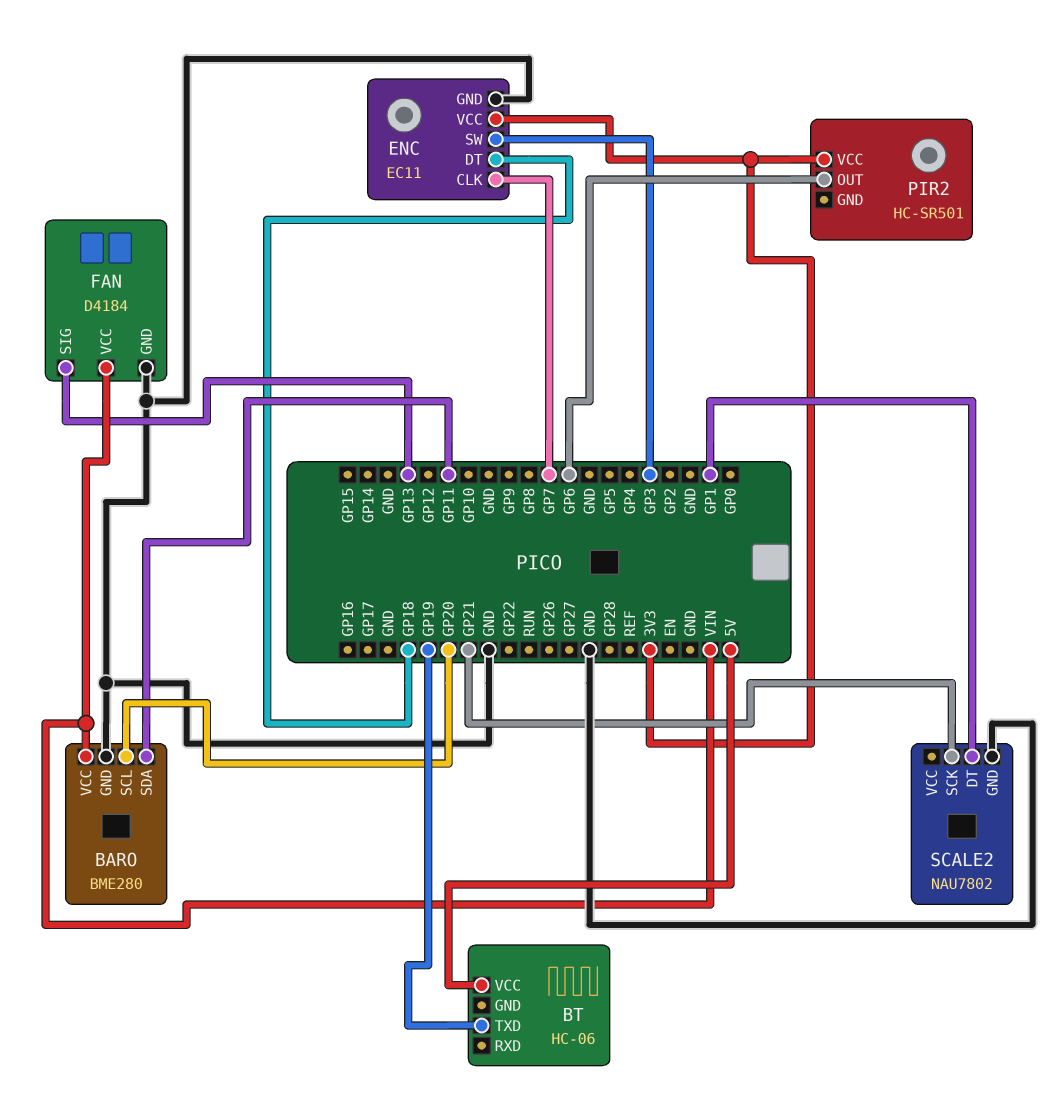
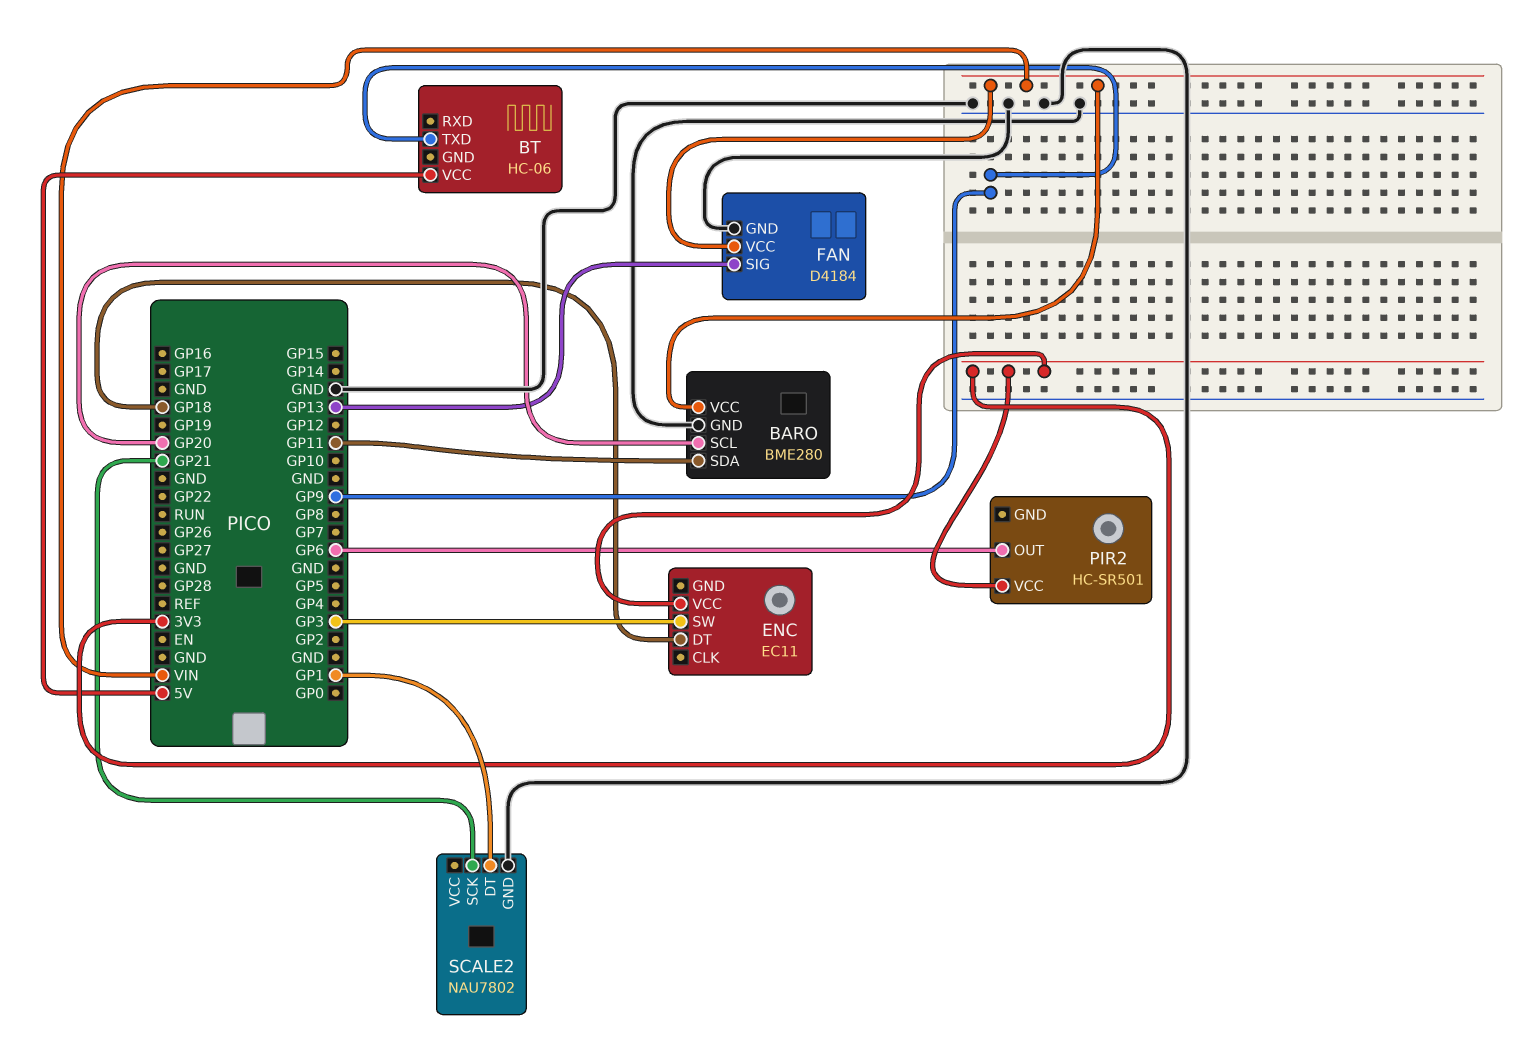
BT pin TXD: GP19 -> GP9
ENC pin CLK: GP7 -> none
ENC pin GND: GND -> none

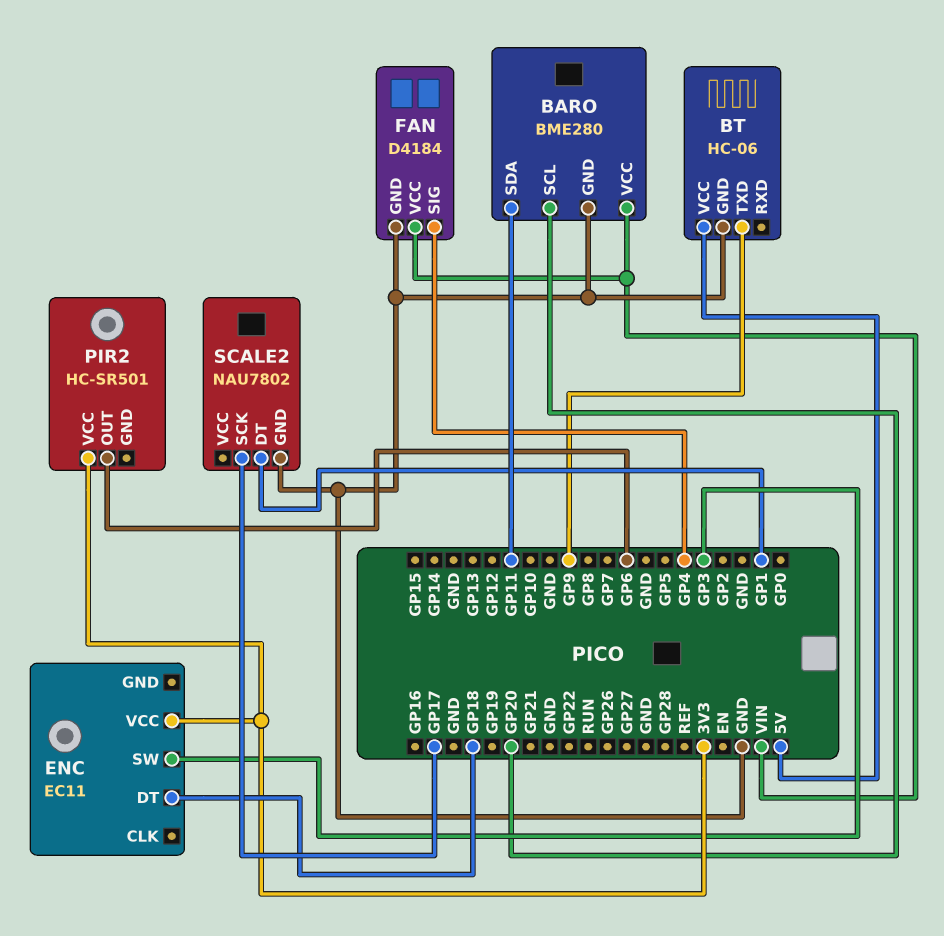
BT pin GND: none -> GND
FAN pin SIG: GP13 -> GP4
SCALE2 pin SCK: GP21 -> GP17

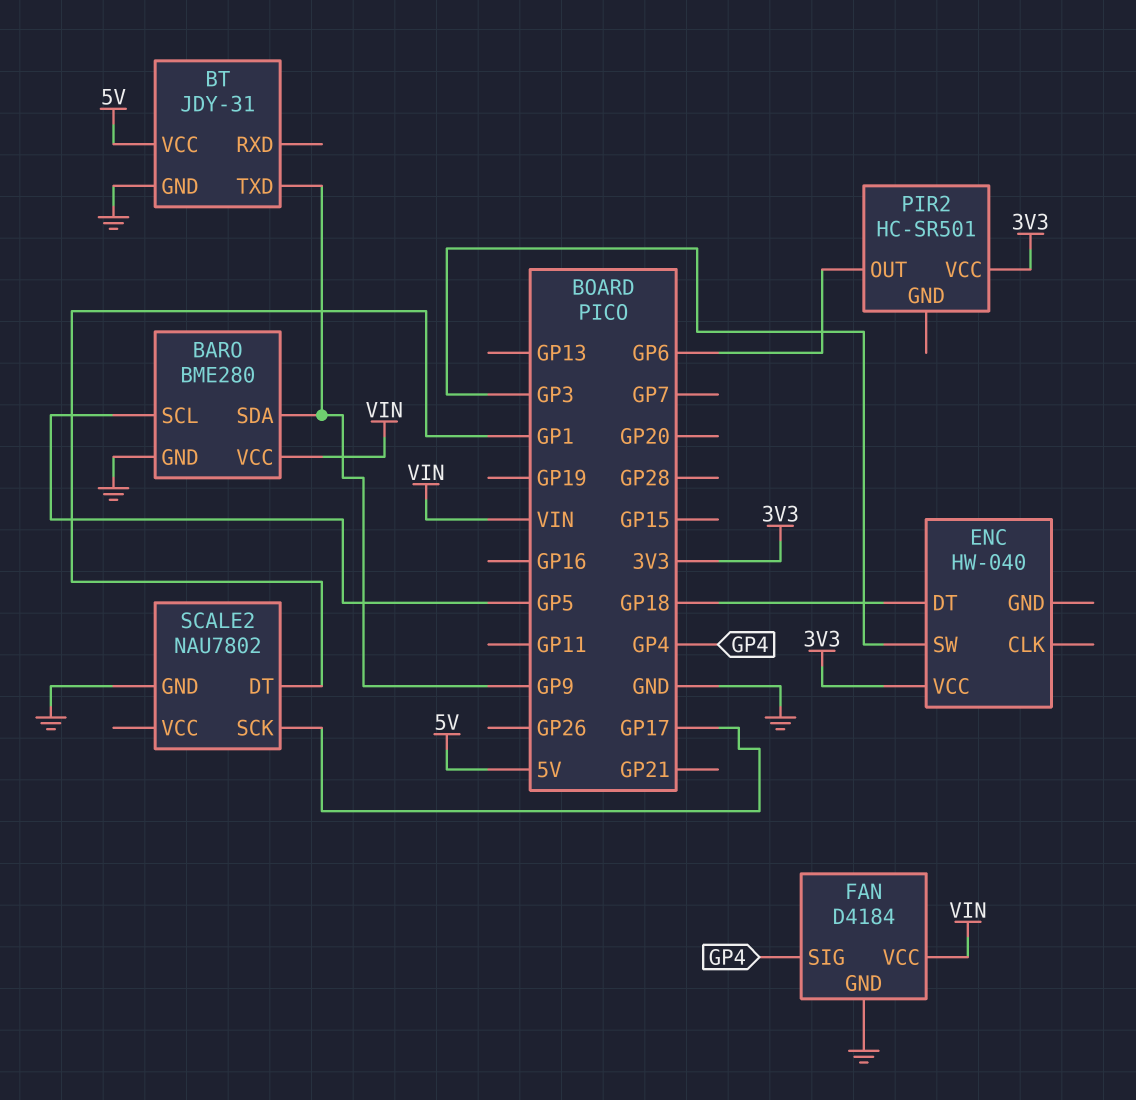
BARO pin SCL: GP20 -> GP5
BARO pin SDA: GP11 -> GP9
BT: HC-06 -> JDY-31
ENC: EC11 -> HW-040

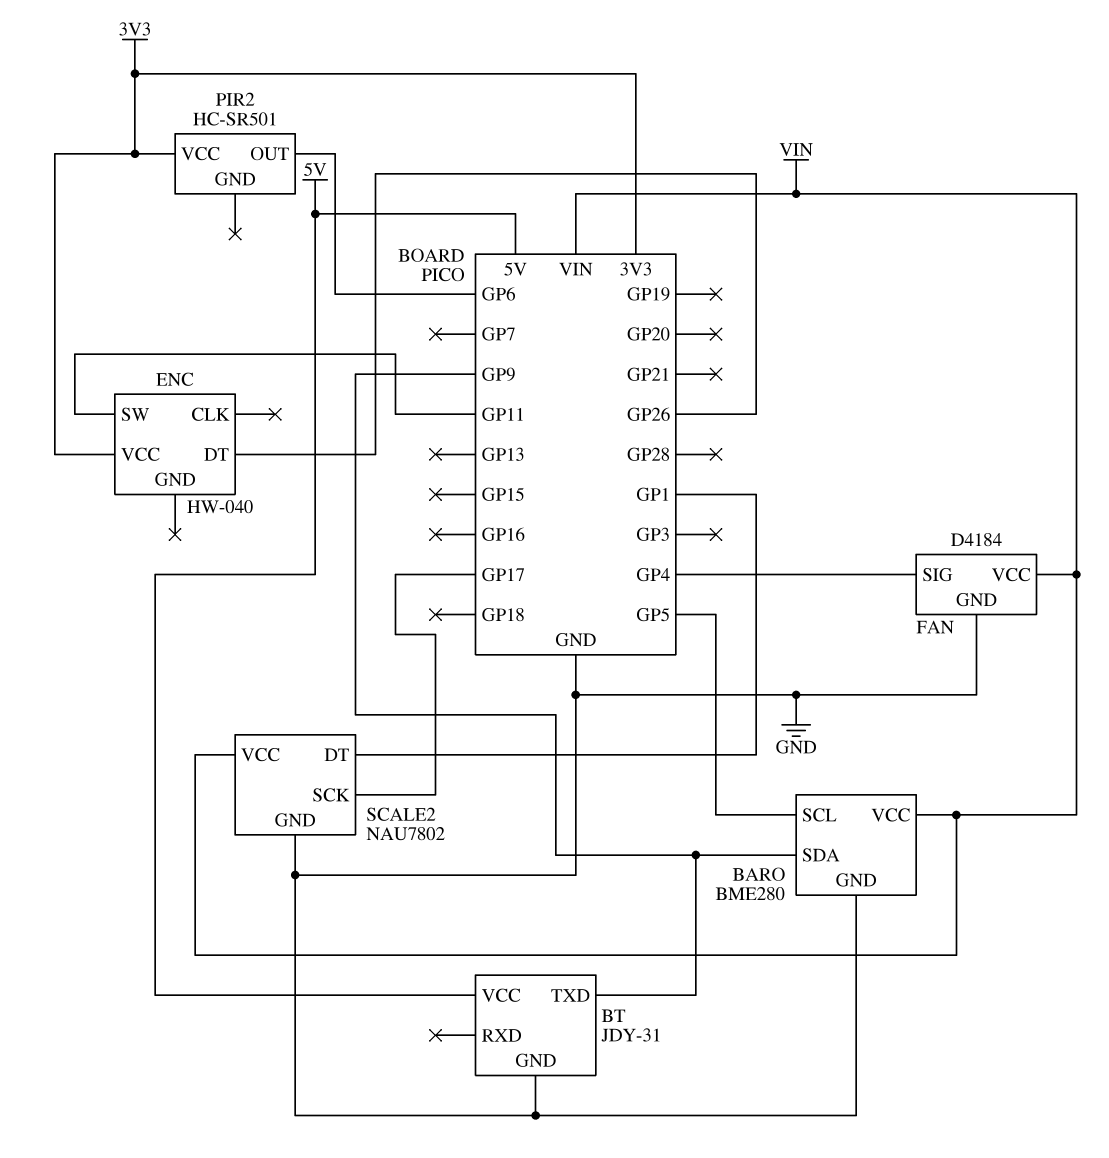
ENC pin DT: GP18 -> GP26
ENC pin SW: GP3 -> GP11
SCALE2 pin VCC: none -> VIN

